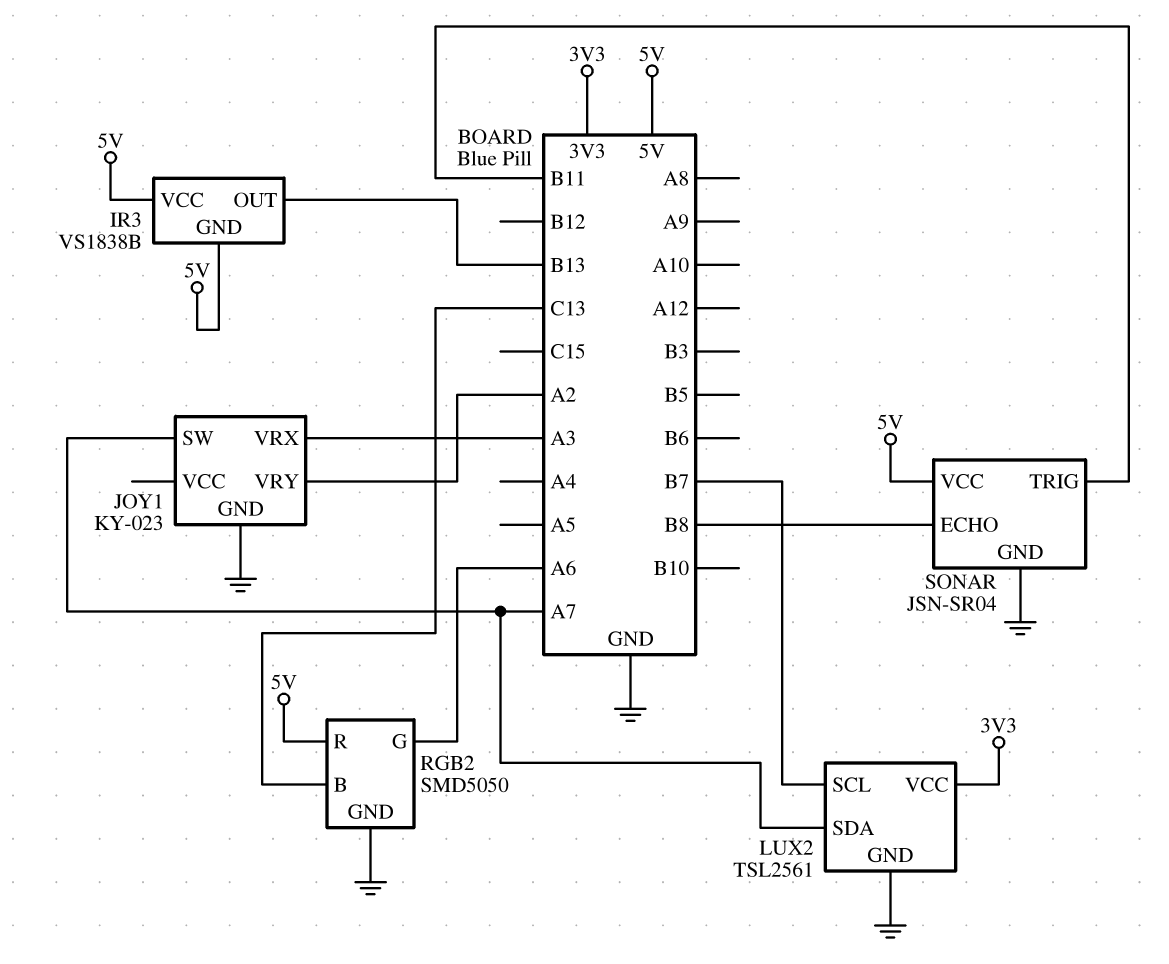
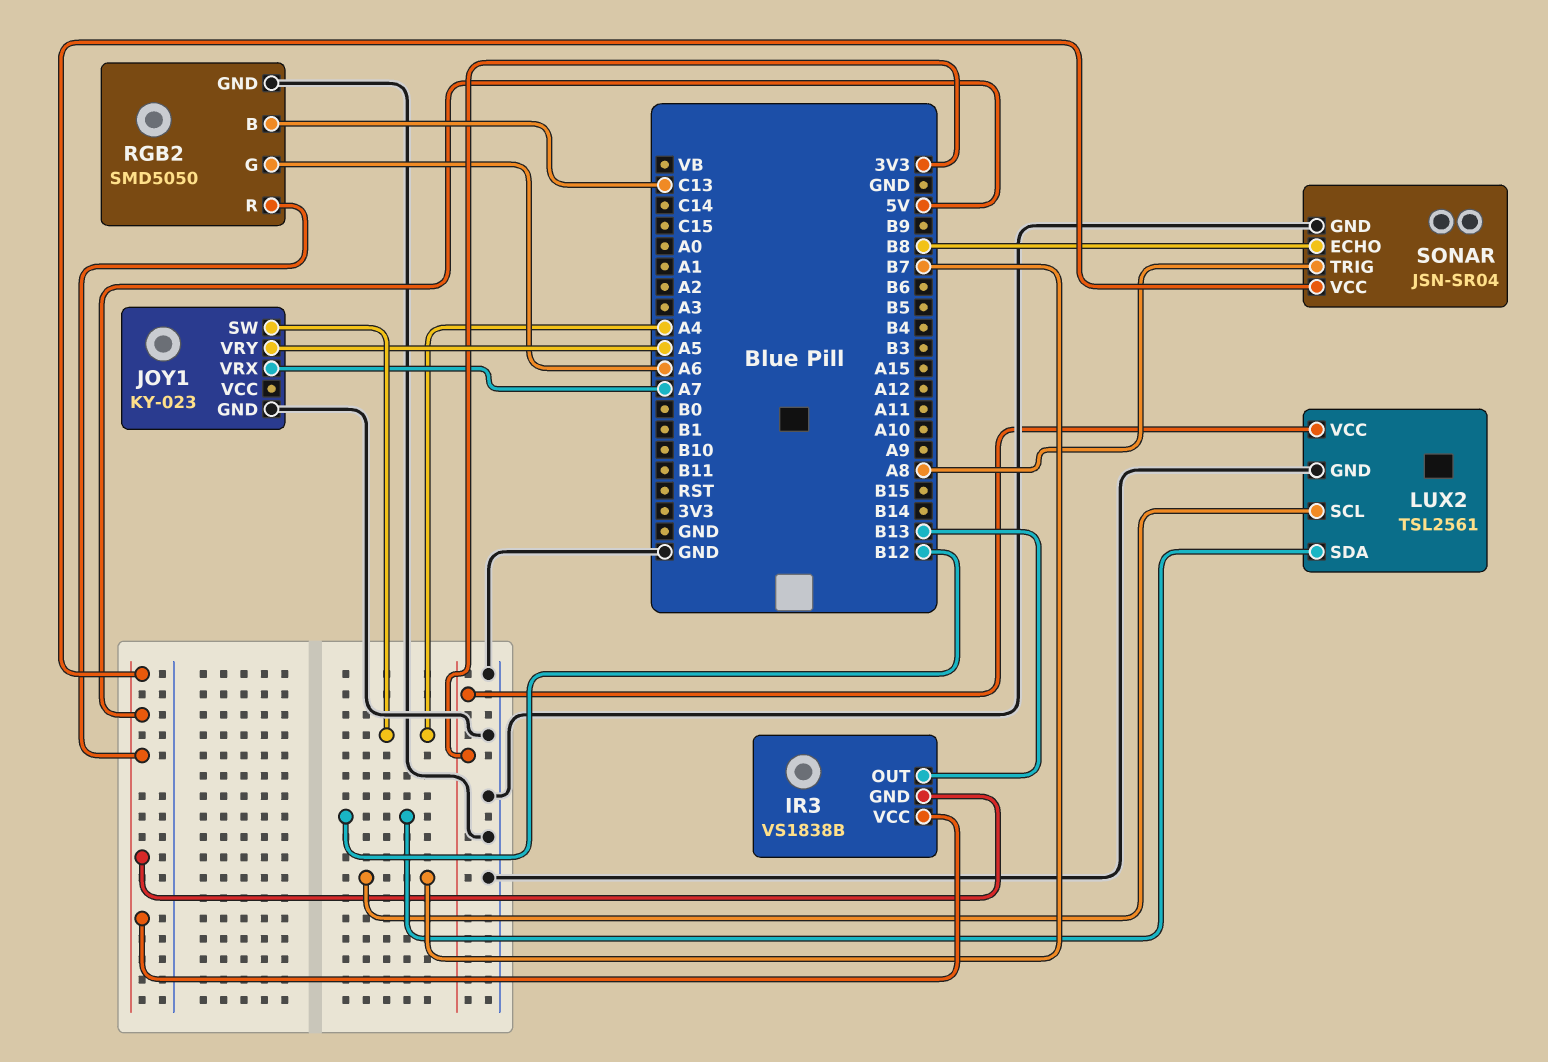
JOY1 pin SW: A7 -> A4
JOY1 pin VRX: A3 -> A7
JOY1 pin VRY: A2 -> A5
LUX2 pin SDA: A7 -> B12
SONAR pin TRIG: B11 -> A8

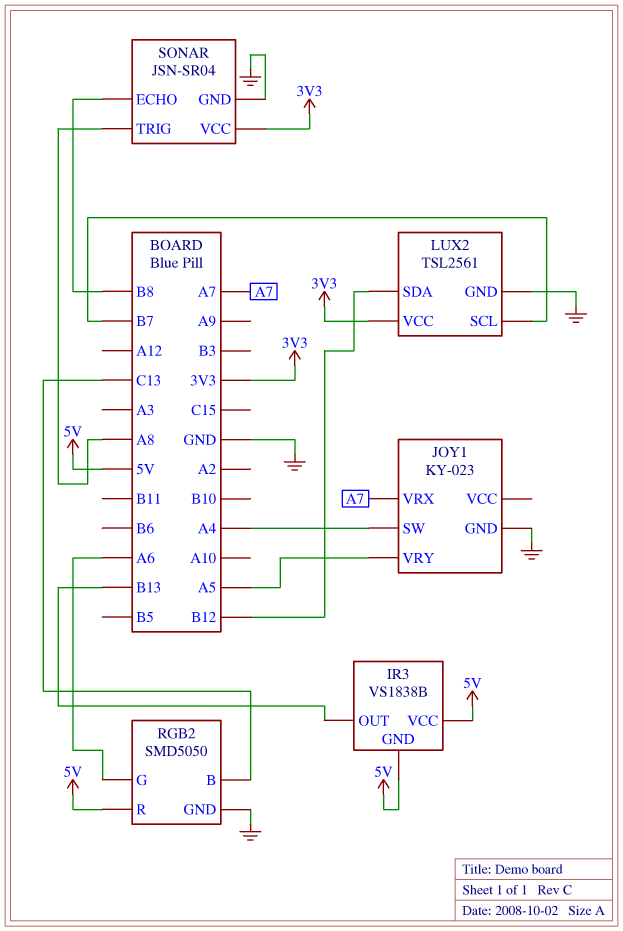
SONAR pin VCC: 5V -> 3V3

